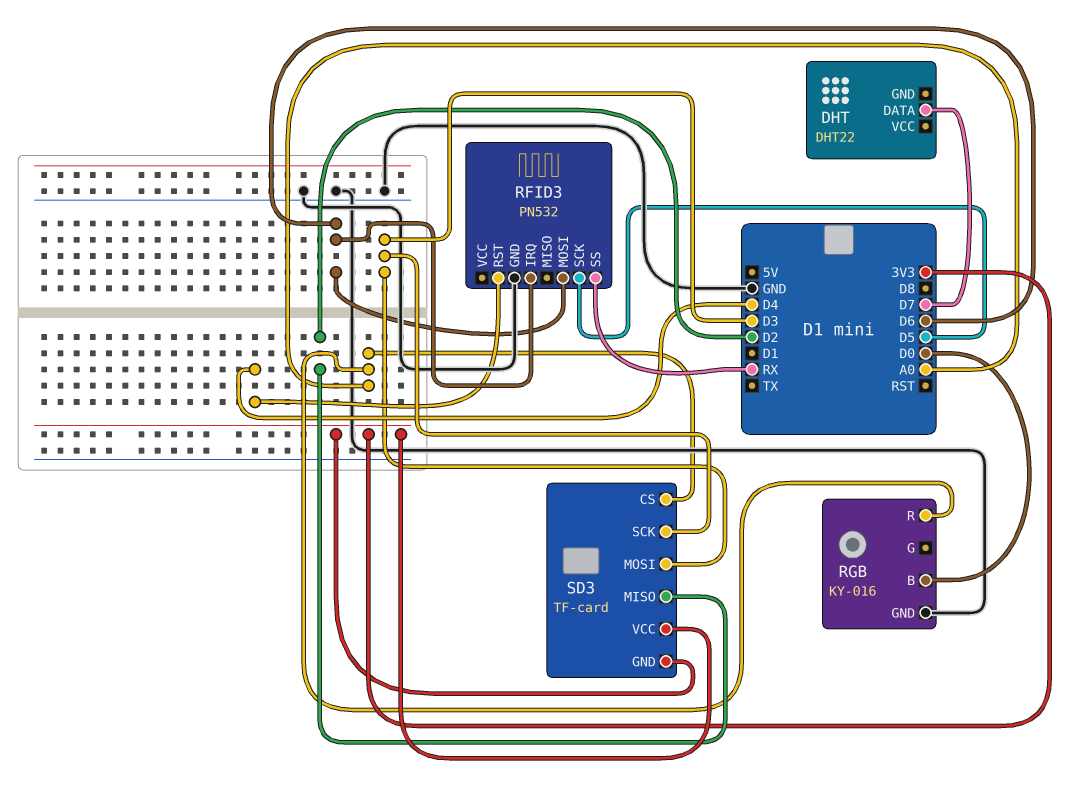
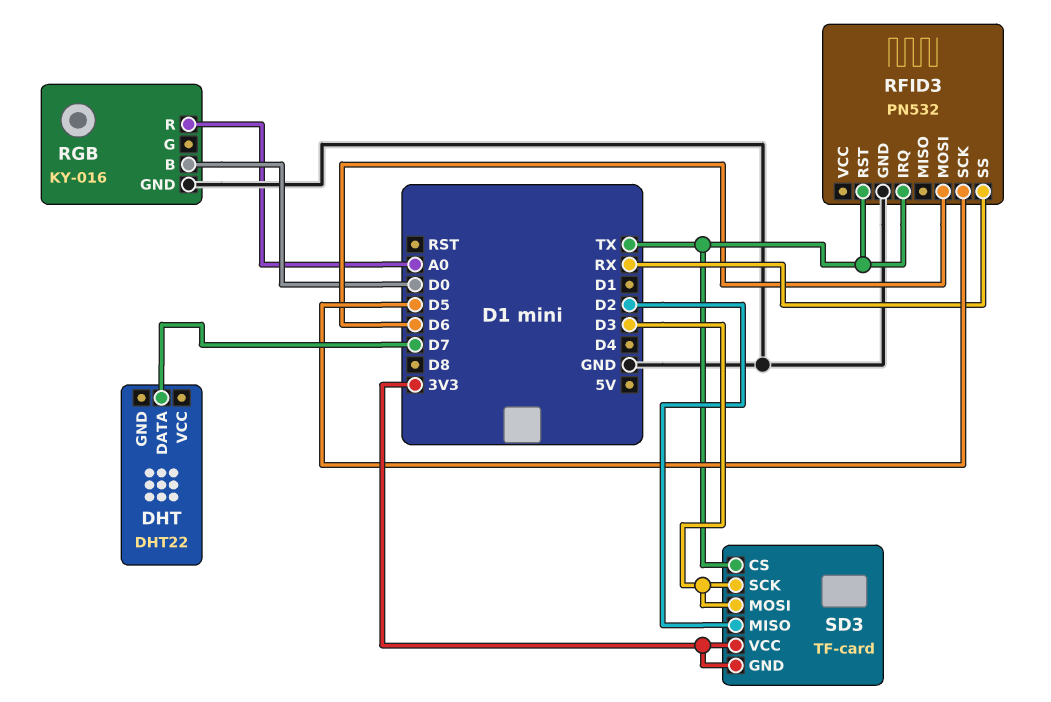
RFID3 pin IRQ: D6 -> TX
RFID3 pin RST: D4 -> TX
SD3 pin CS: A0 -> TX

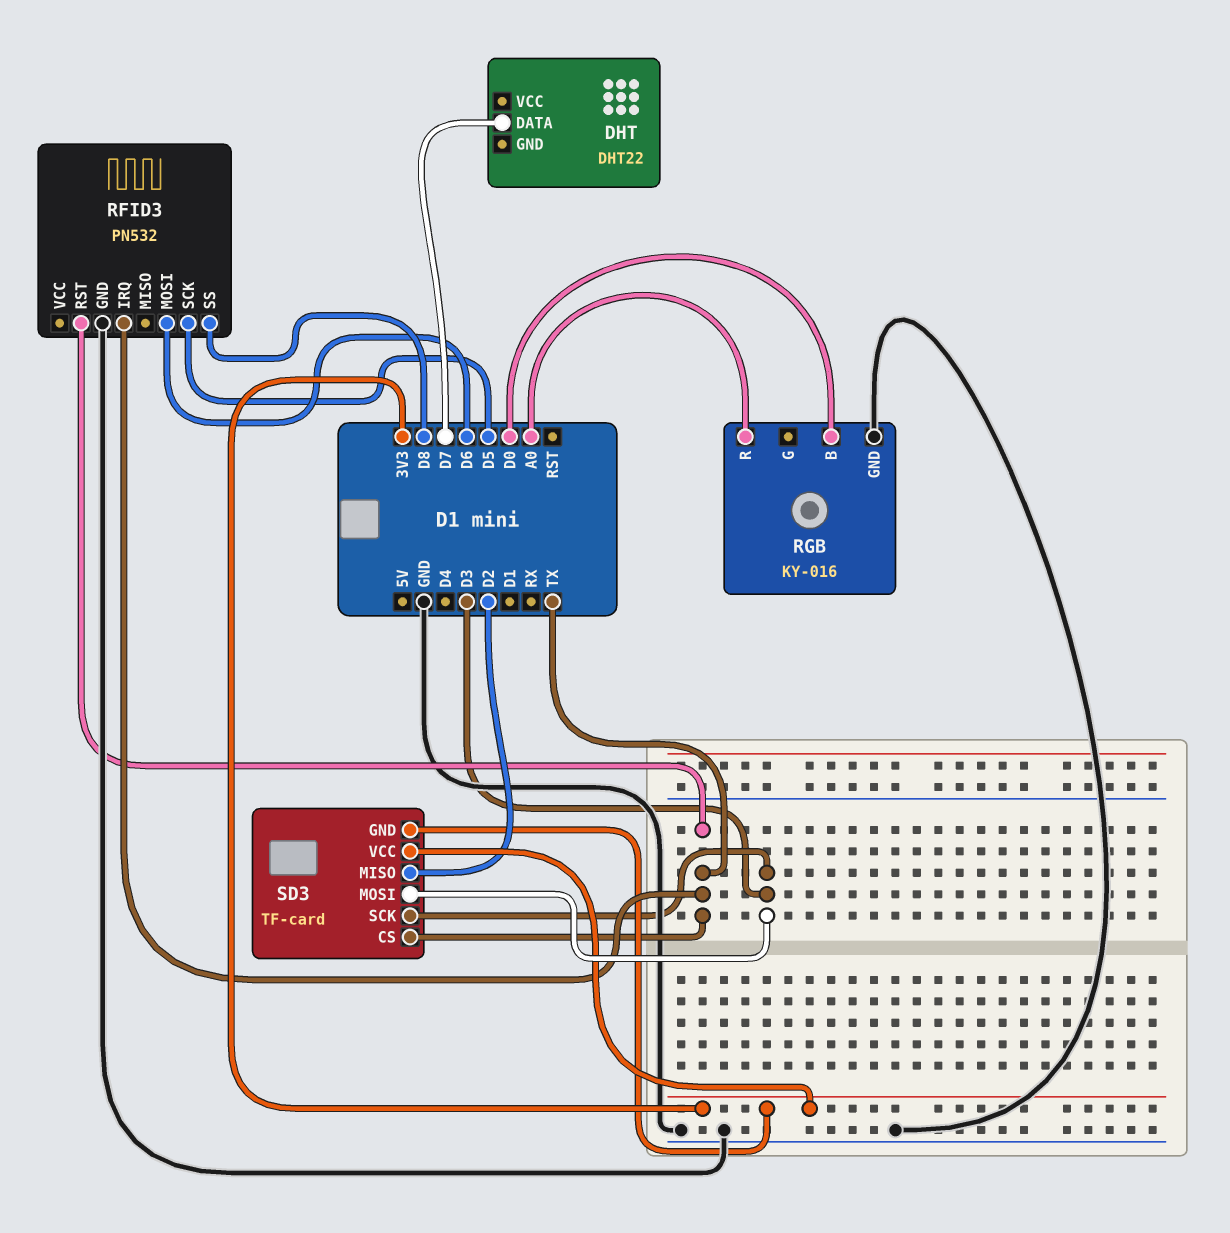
RFID3 pin SS: RX -> D8

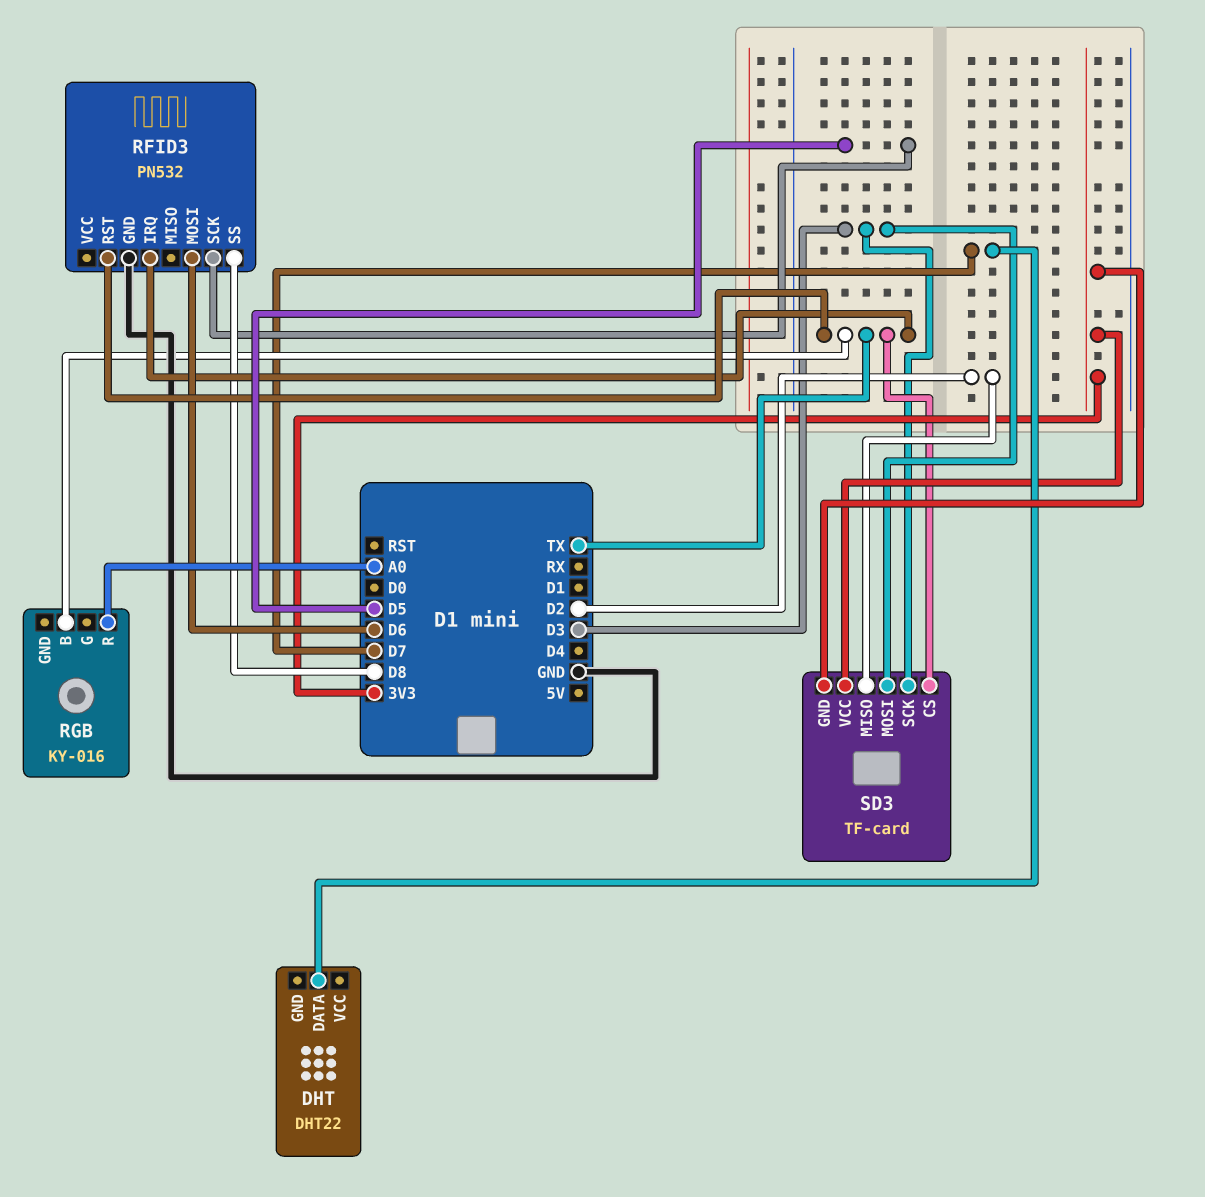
RGB pin B: D0 -> TX
RGB pin GND: GND -> none

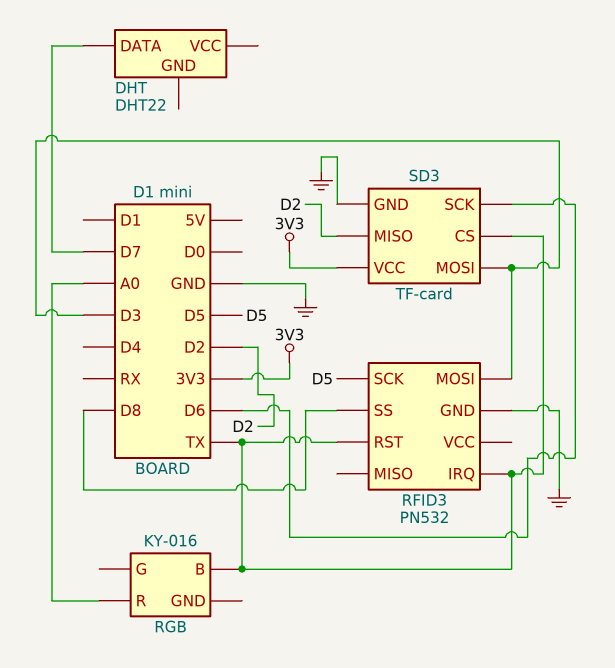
RFID3 pin MOSI: D6 -> D3
SD3 pin GND: 3V3 -> GND
SD3 pin SCK: D3 -> D6

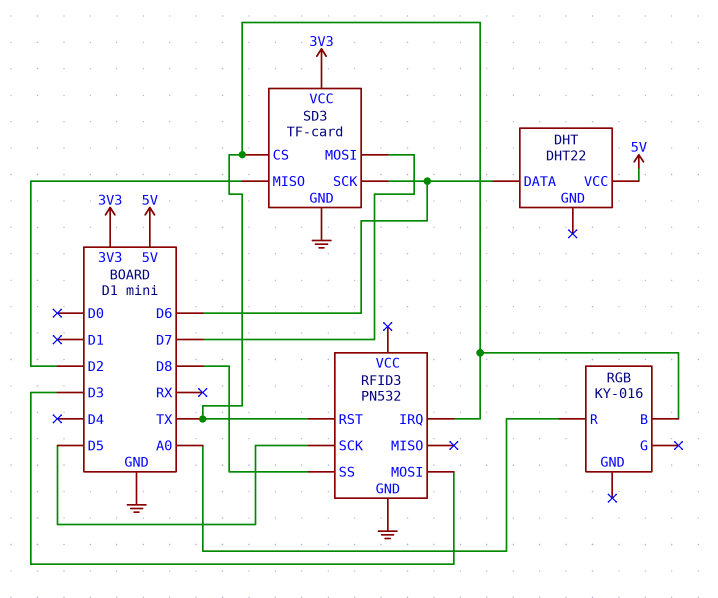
DHT pin DATA: D7 -> D6
DHT pin VCC: none -> 5V
SD3 pin MOSI: D3 -> D7

